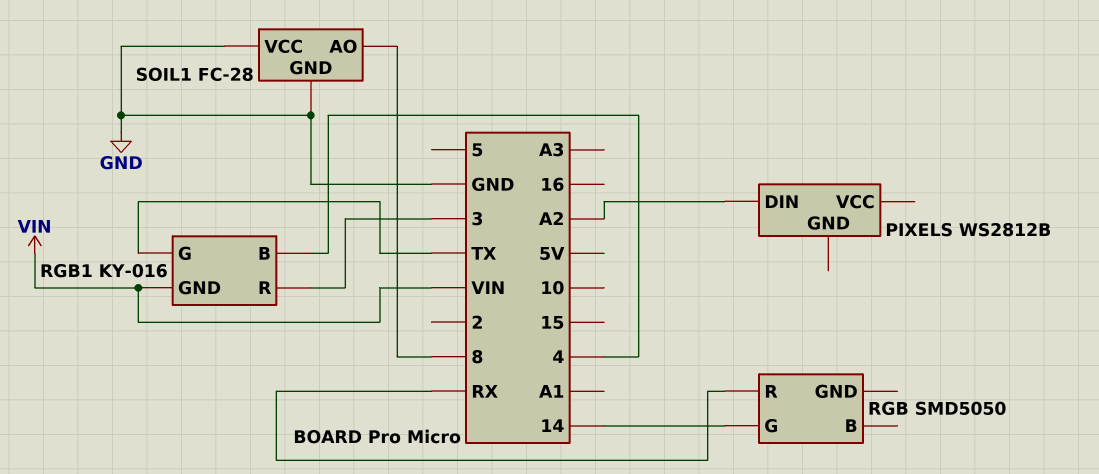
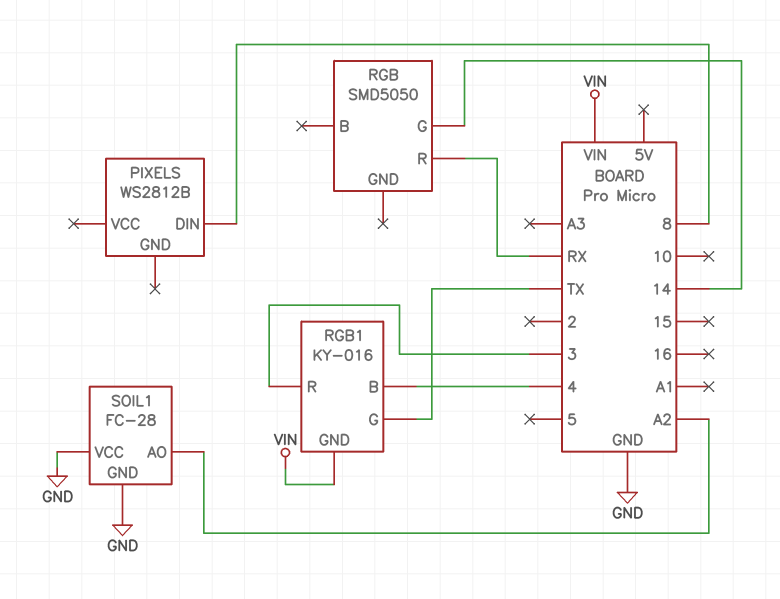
PIXELS pin DIN: A2 -> 8
SOIL1 pin AO: 8 -> A2

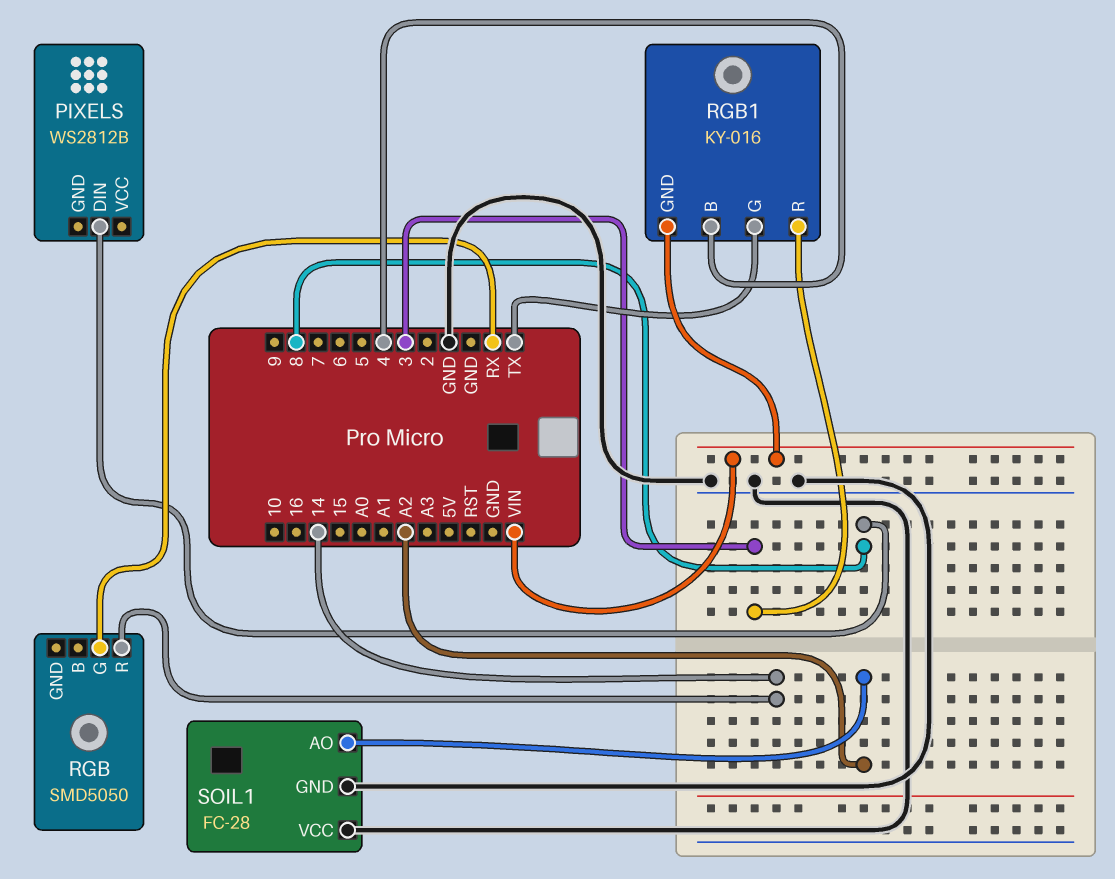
RGB pin G: 14 -> RX
RGB pin R: RX -> 14

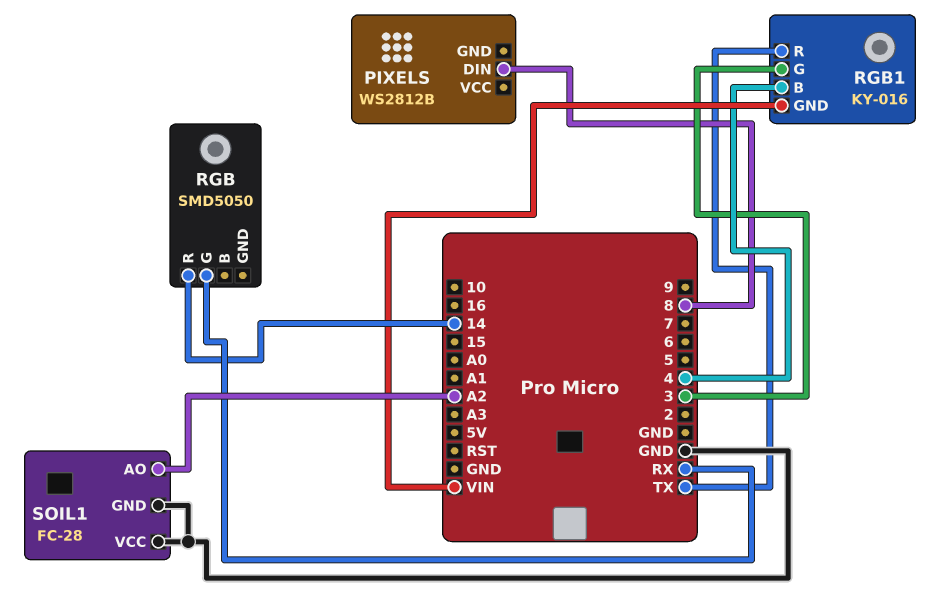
RGB1 pin G: TX -> 3
RGB1 pin R: 3 -> TX

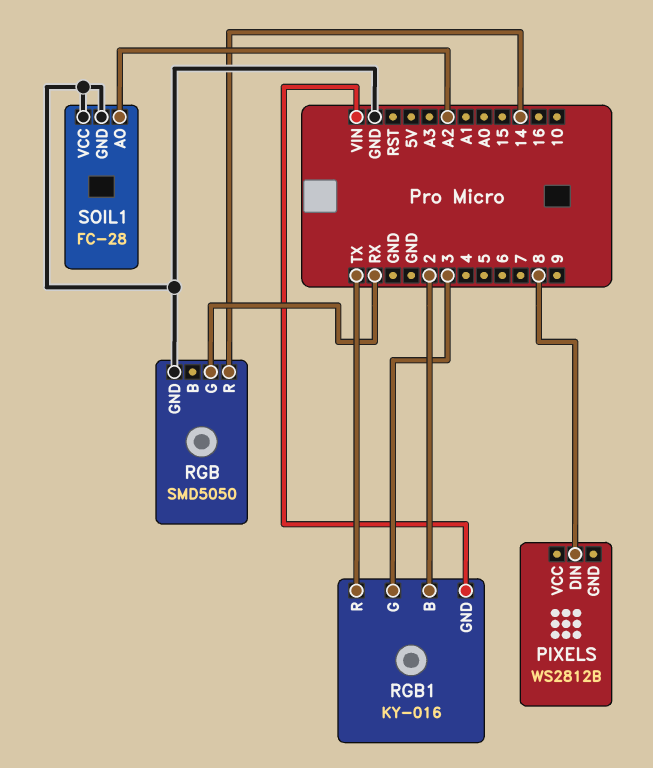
RGB pin GND: none -> GND
RGB1 pin B: 4 -> 2

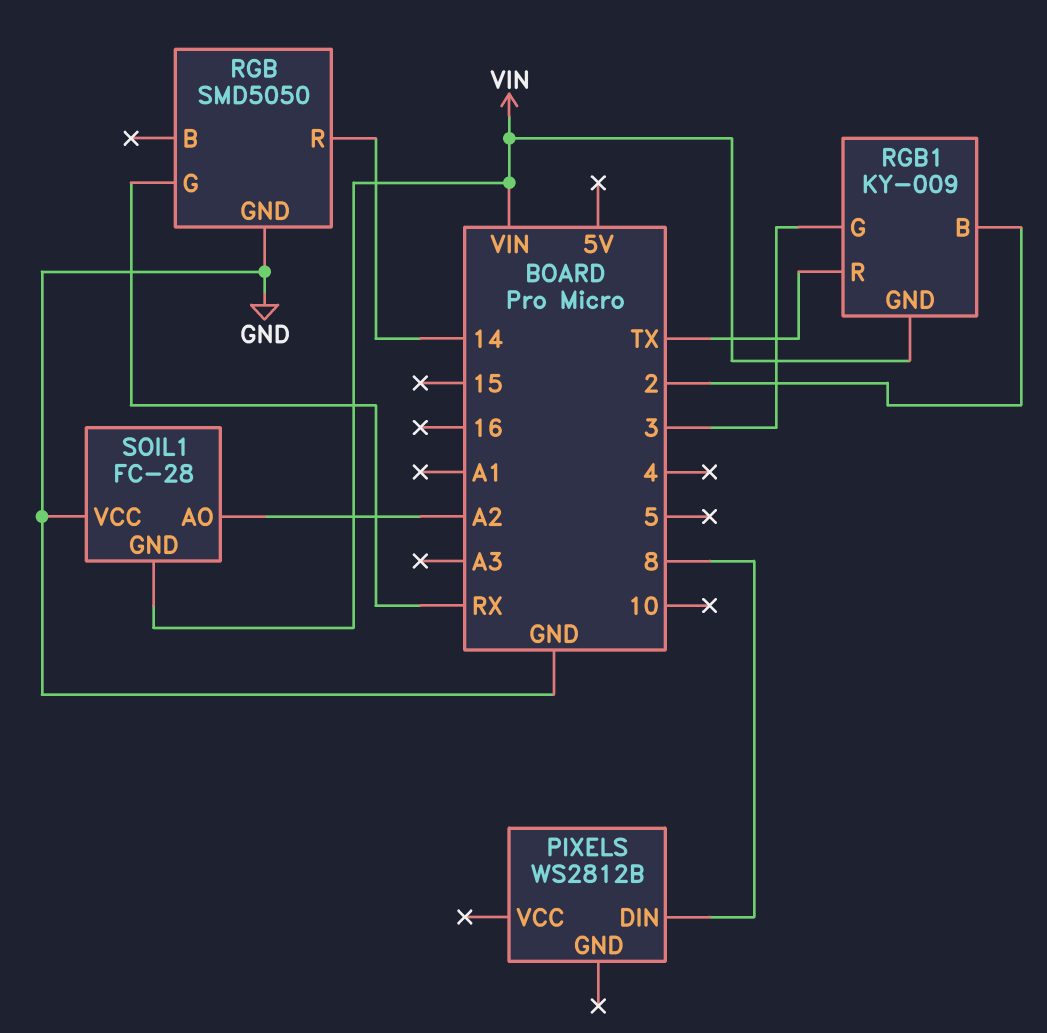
RGB1: KY-016 -> KY-009
SOIL1 pin GND: GND -> VIN

